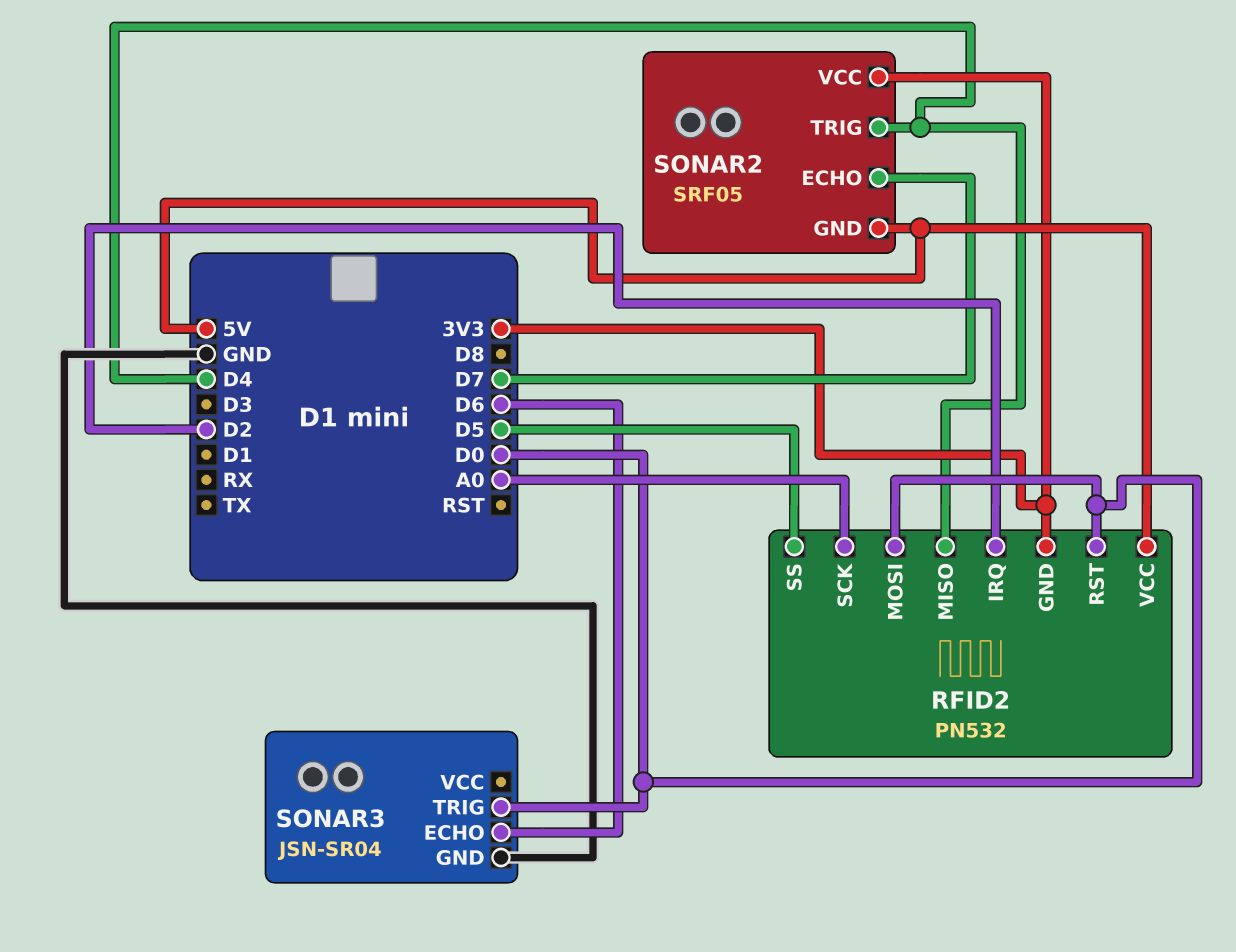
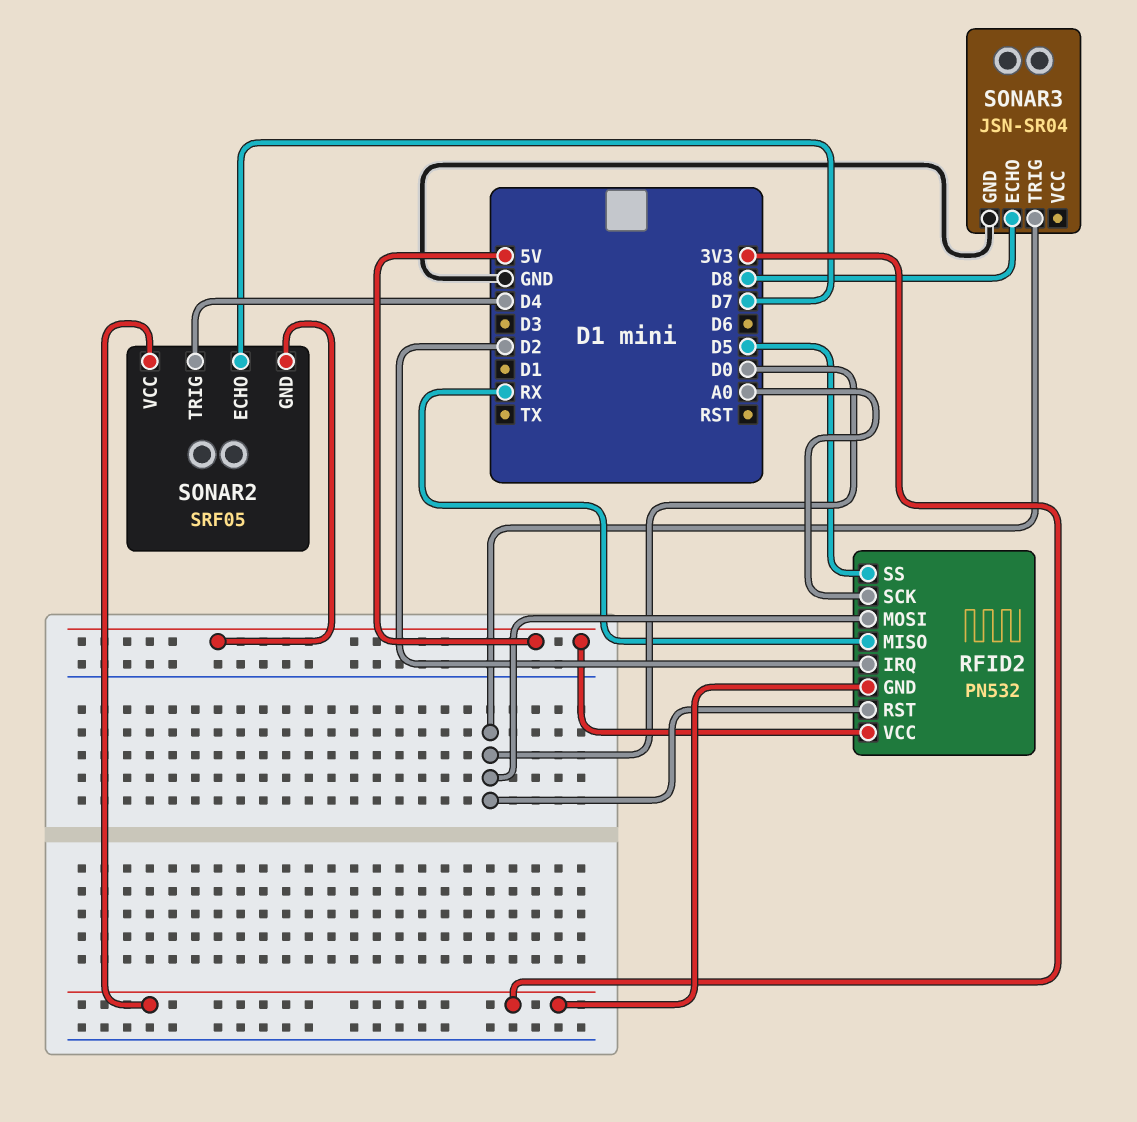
RFID2 pin MISO: D4 -> RX
SONAR3 pin ECHO: D6 -> D8

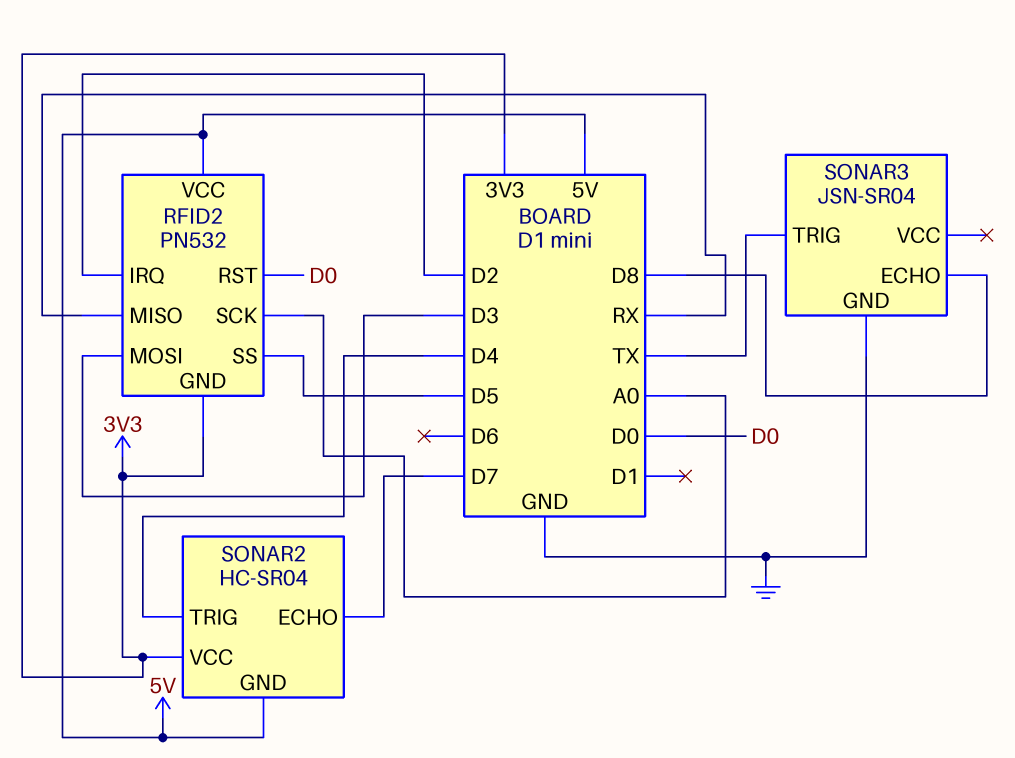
RFID2 pin MOSI: D0 -> D3
SONAR2: SRF05 -> HC-SR04
SONAR3 pin TRIG: D0 -> TX

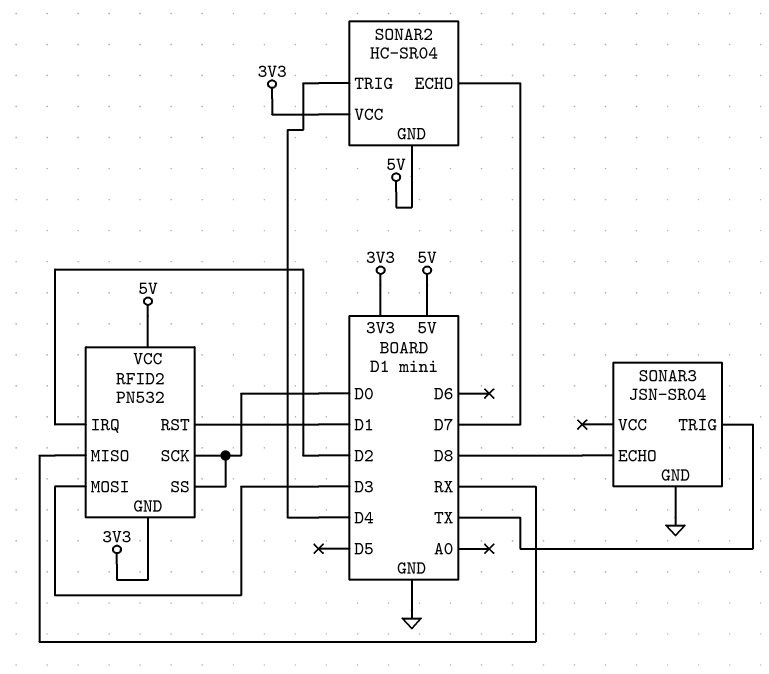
RFID2 pin RST: D0 -> D1
RFID2 pin SCK: A0 -> D0
RFID2 pin SS: D5 -> D0

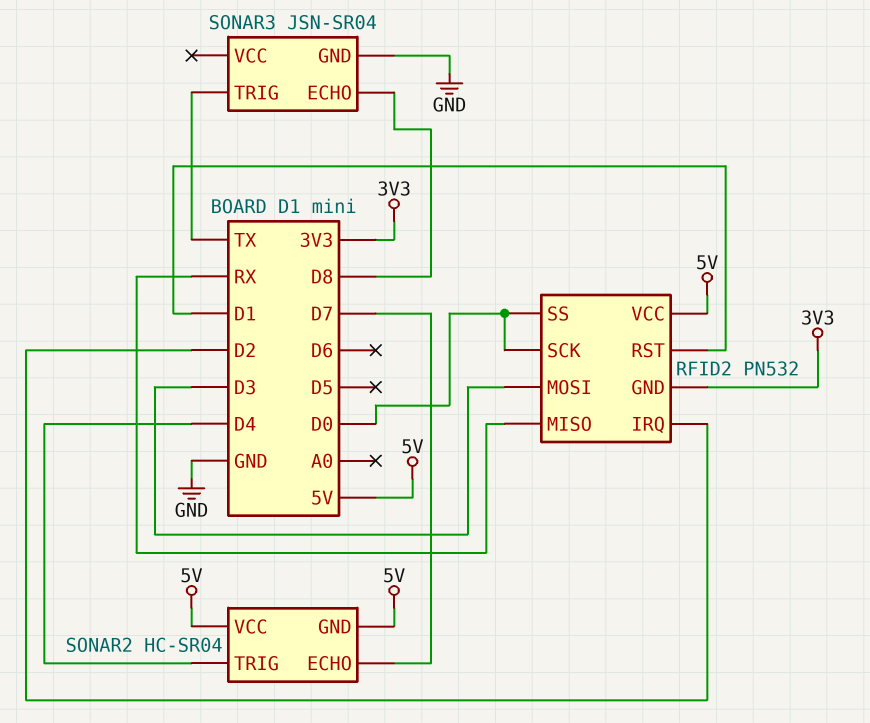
SONAR2 pin VCC: 3V3 -> 5V

